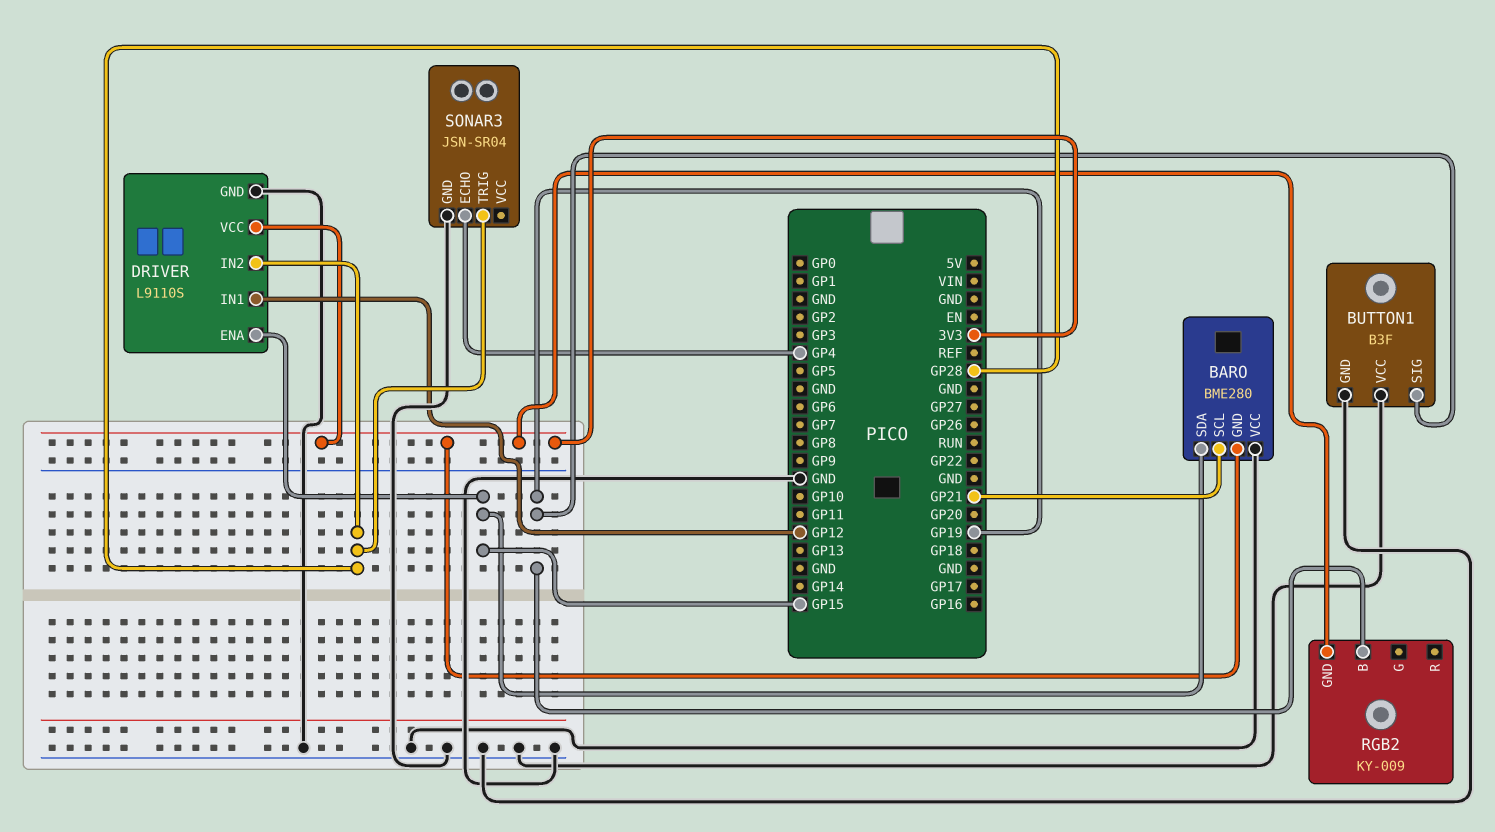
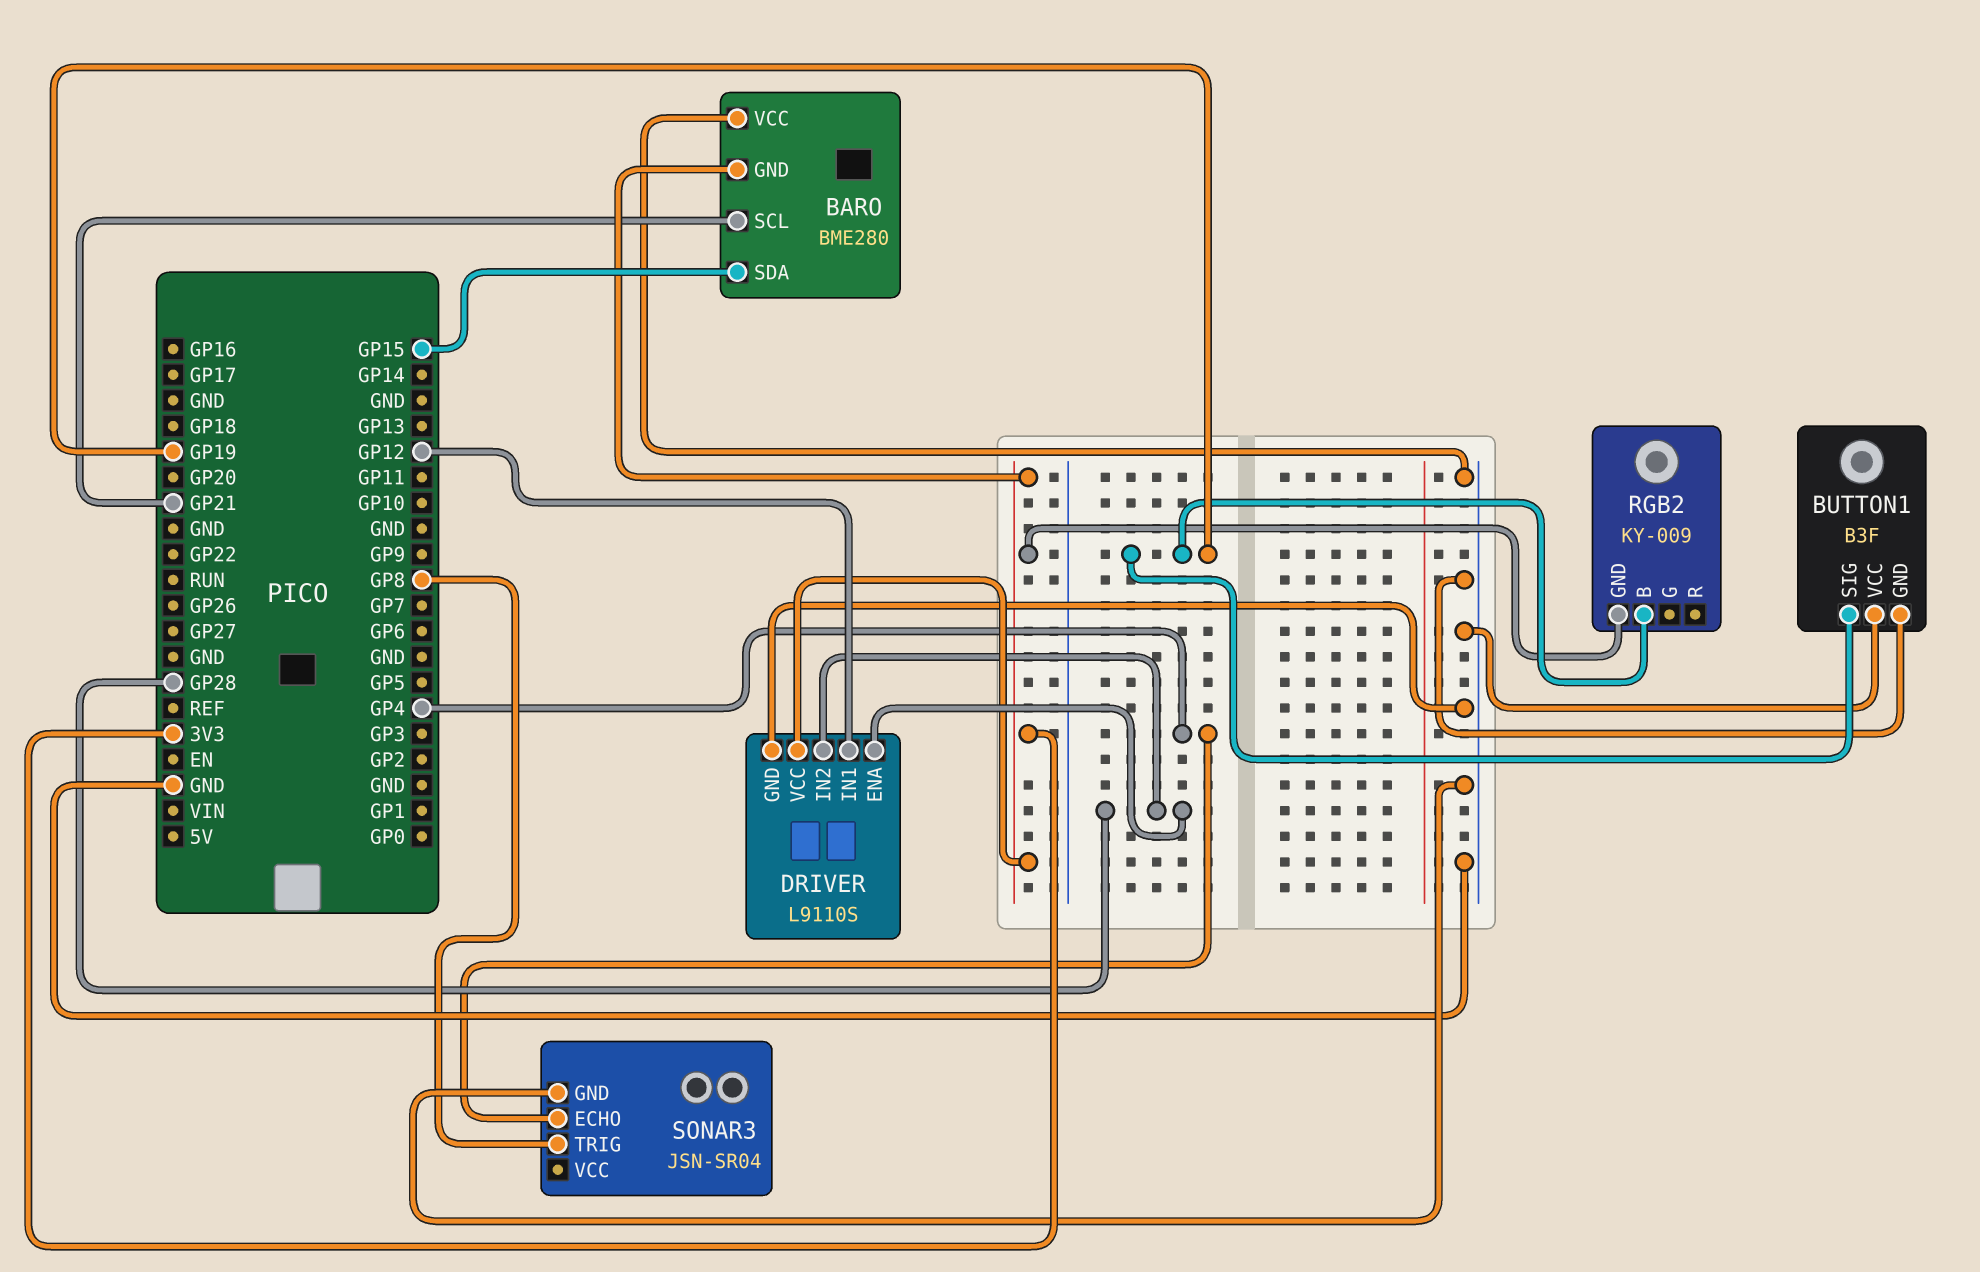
DRIVER pin ENA: GP15 -> GP28
SONAR3 pin TRIG: GP28 -> GP8

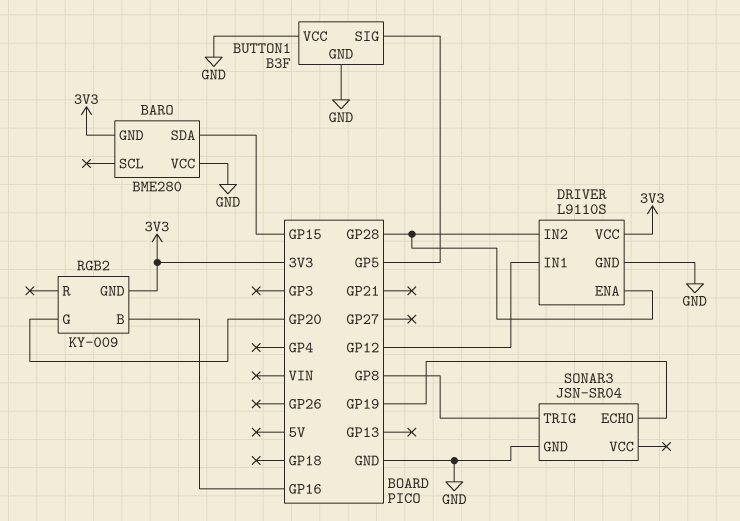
BARO pin SCL: GP21 -> none
BUTTON1 pin SIG: GP19 -> GP5
RGB2 pin B: GP19 -> GP16
RGB2 pin G: none -> GP20
SONAR3 pin ECHO: GP4 -> GP19

